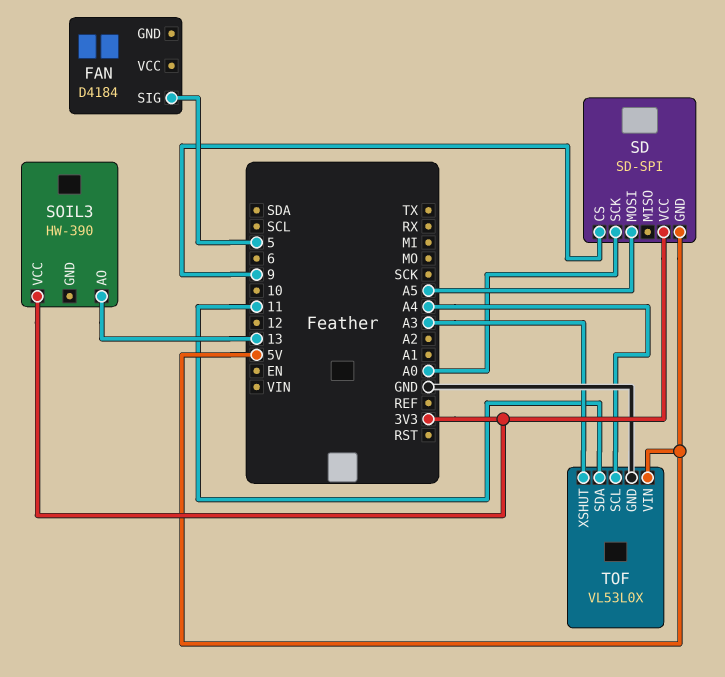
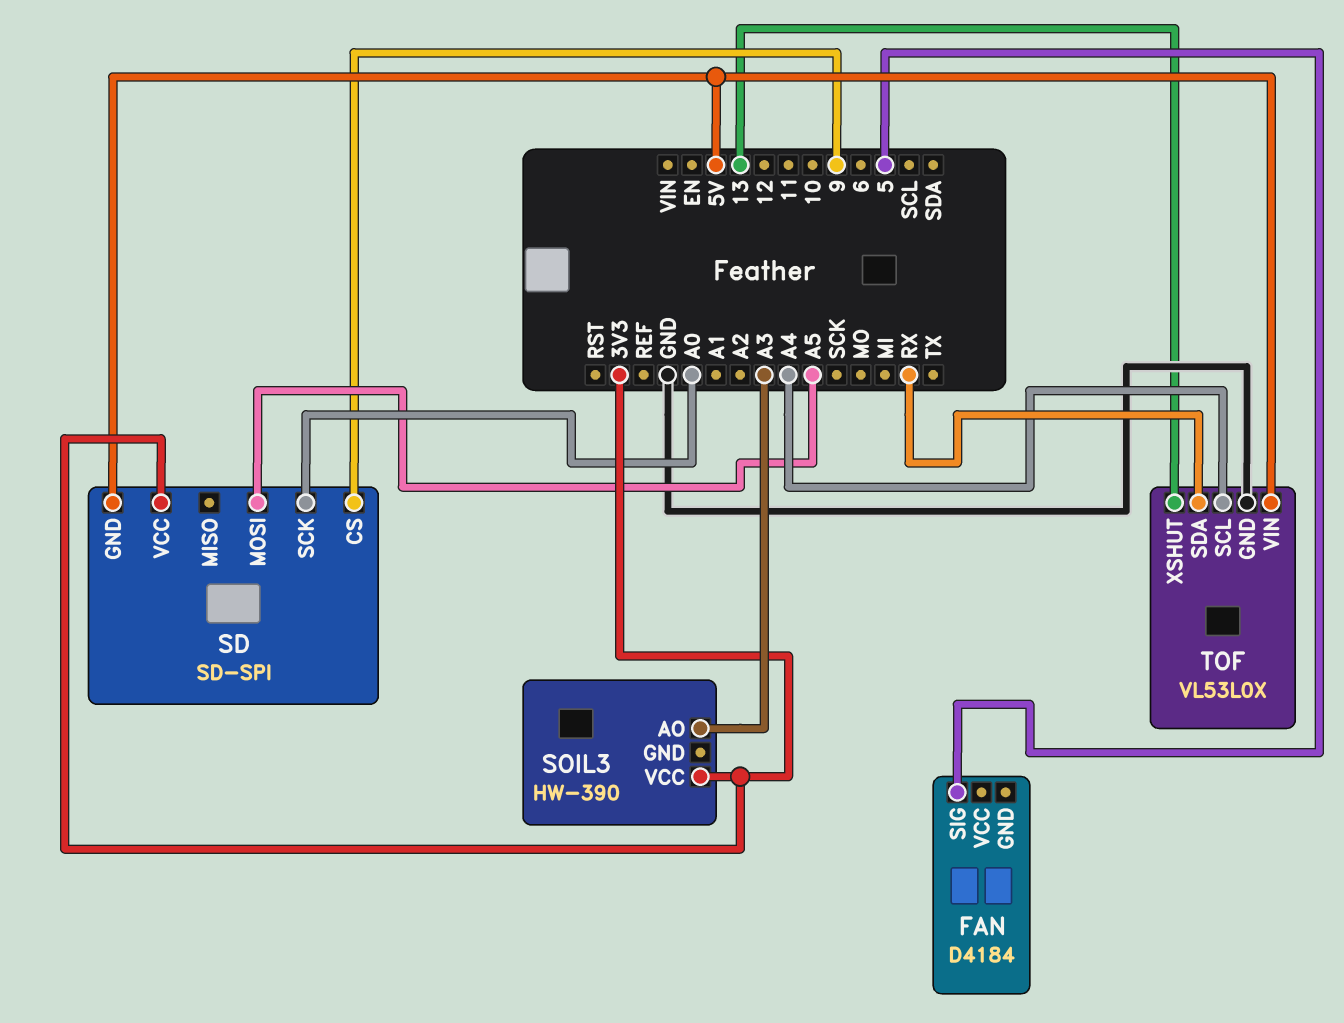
SOIL3 pin AO: 13 -> A3
TOF pin SDA: 11 -> RX
TOF pin XSHUT: A3 -> 13

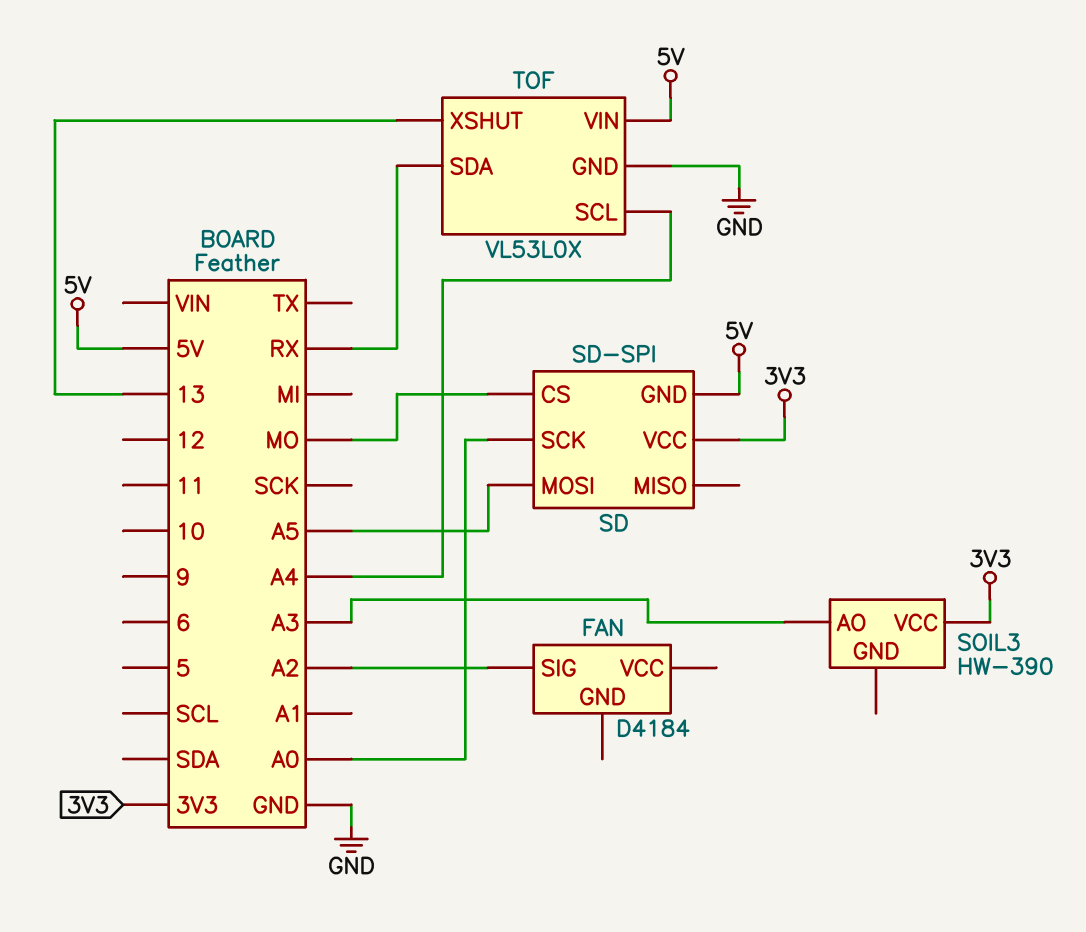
FAN pin SIG: 5 -> A2
SD pin CS: 9 -> MO

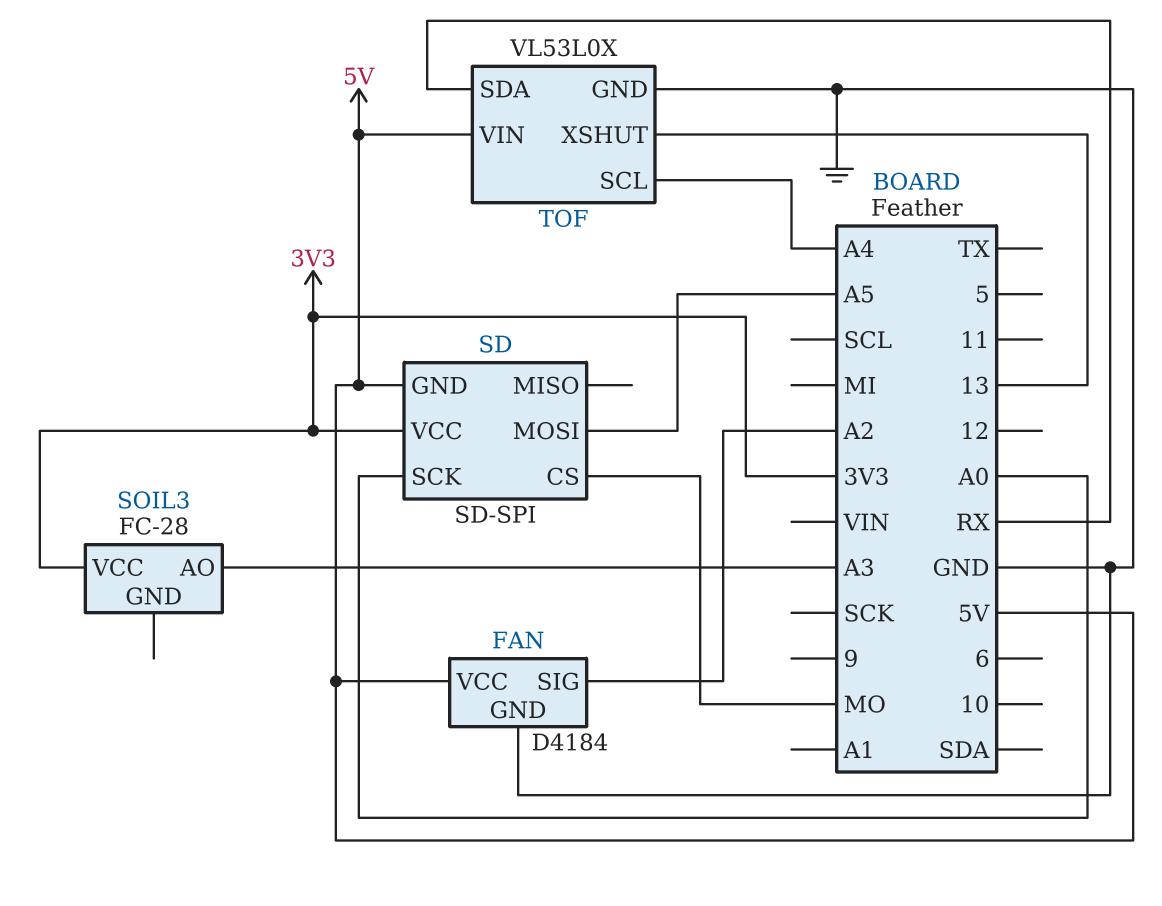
FAN pin GND: none -> GND
FAN pin VCC: none -> 5V
SOIL3: HW-390 -> FC-28

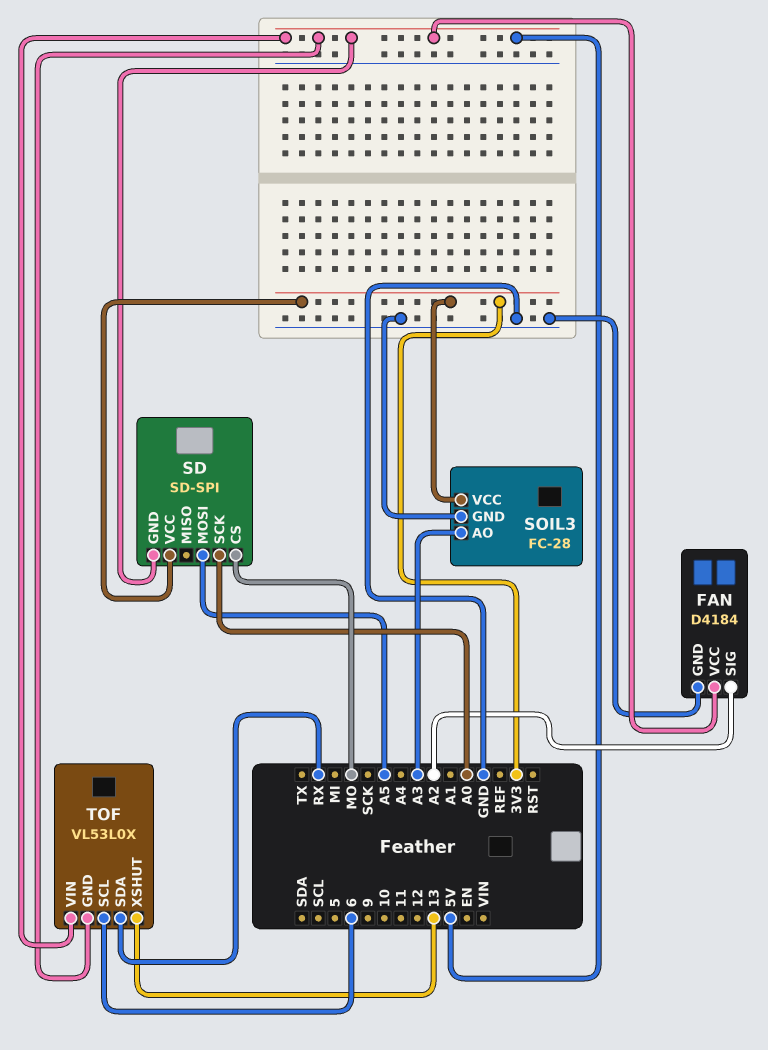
SOIL3 pin GND: none -> GND
TOF pin GND: GND -> 5V
TOF pin SCL: A4 -> 6

